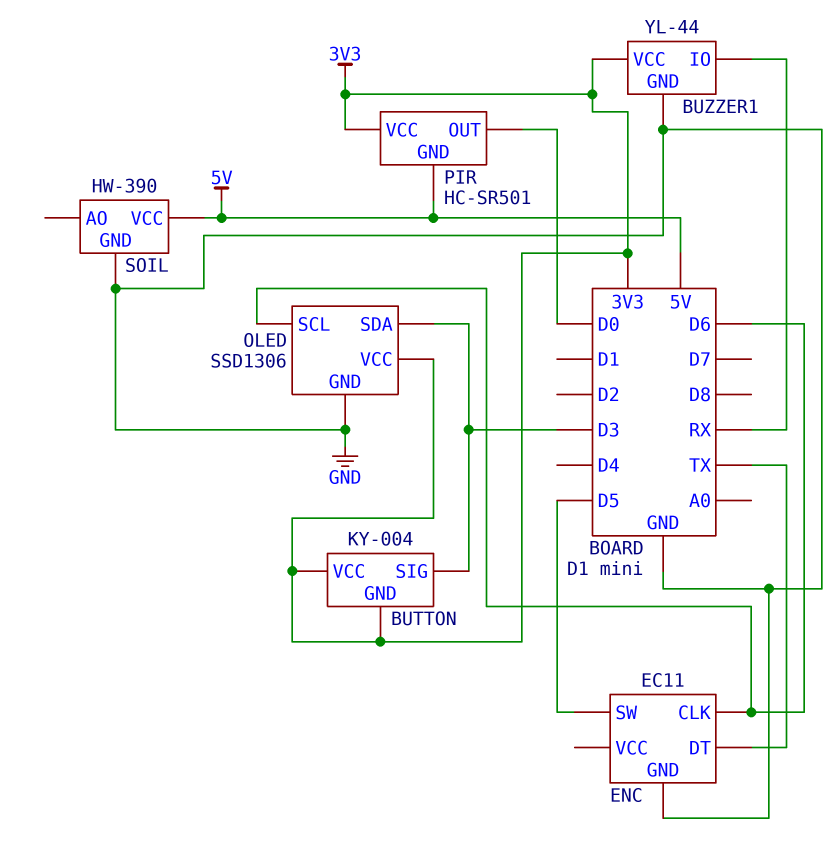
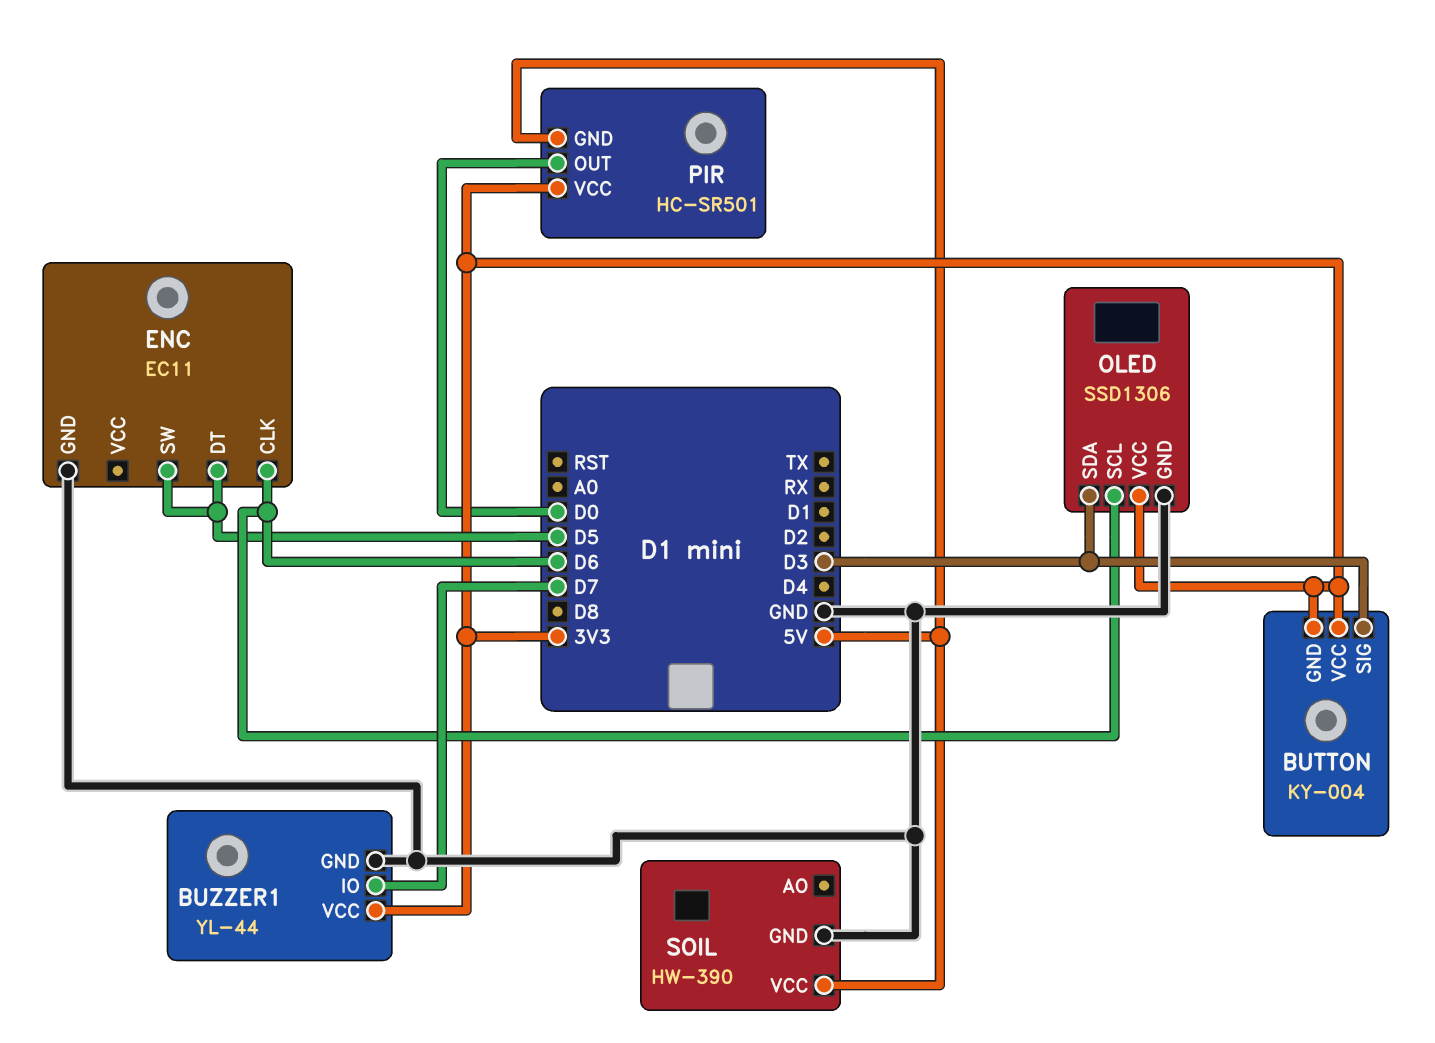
BUZZER1 pin IO: RX -> D7
ENC pin DT: TX -> D5

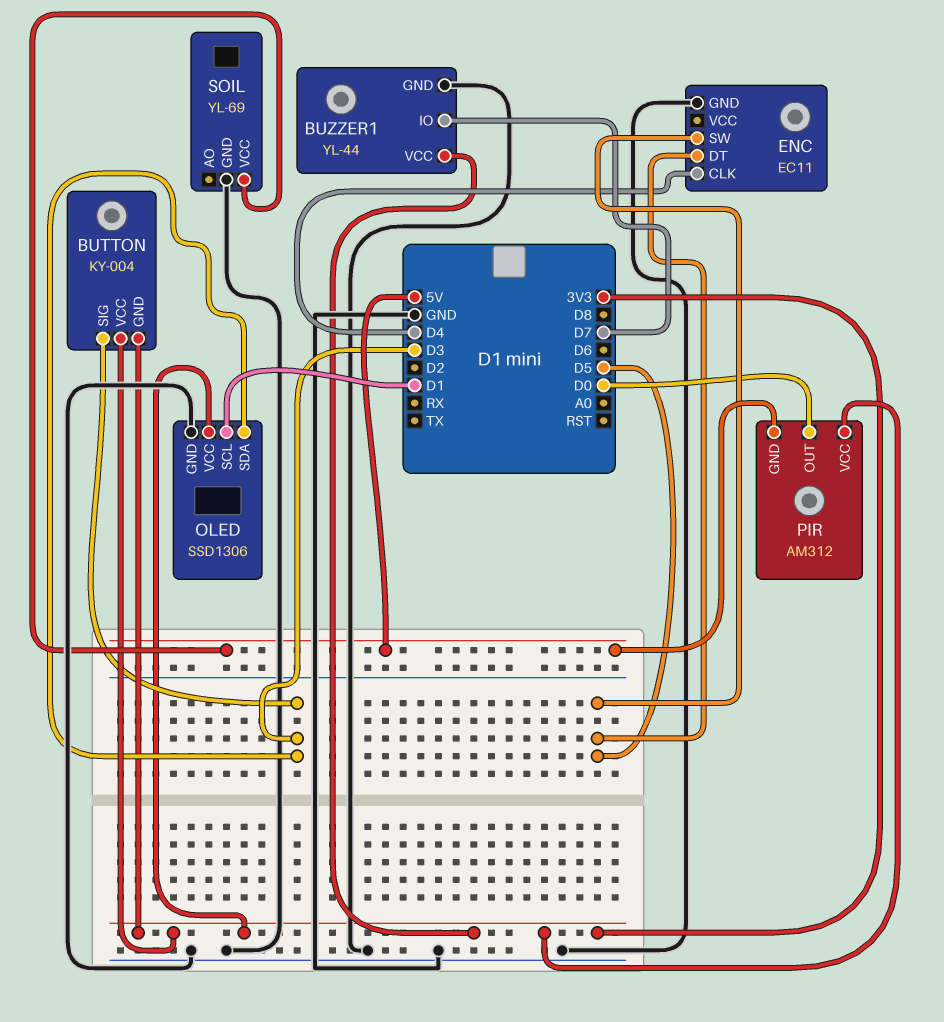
ENC pin CLK: D6 -> D4
OLED pin SCL: D6 -> D1
PIR: HC-SR501 -> AM312
SOIL: HW-390 -> YL-69

